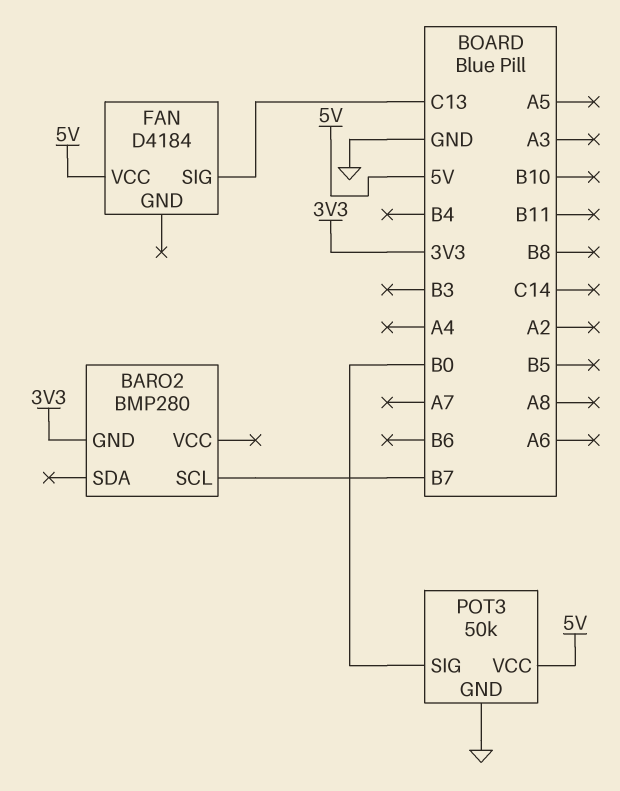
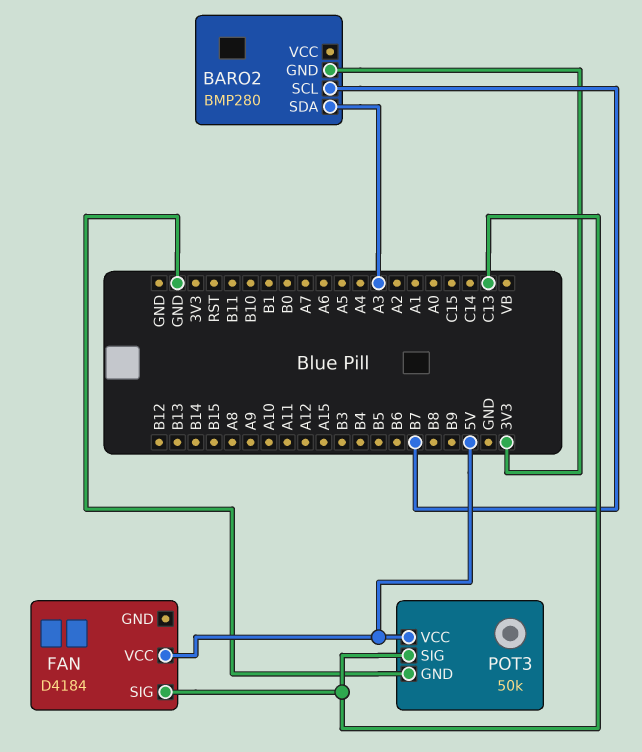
BARO2 pin SDA: none -> A3
POT3 pin SIG: B0 -> C13

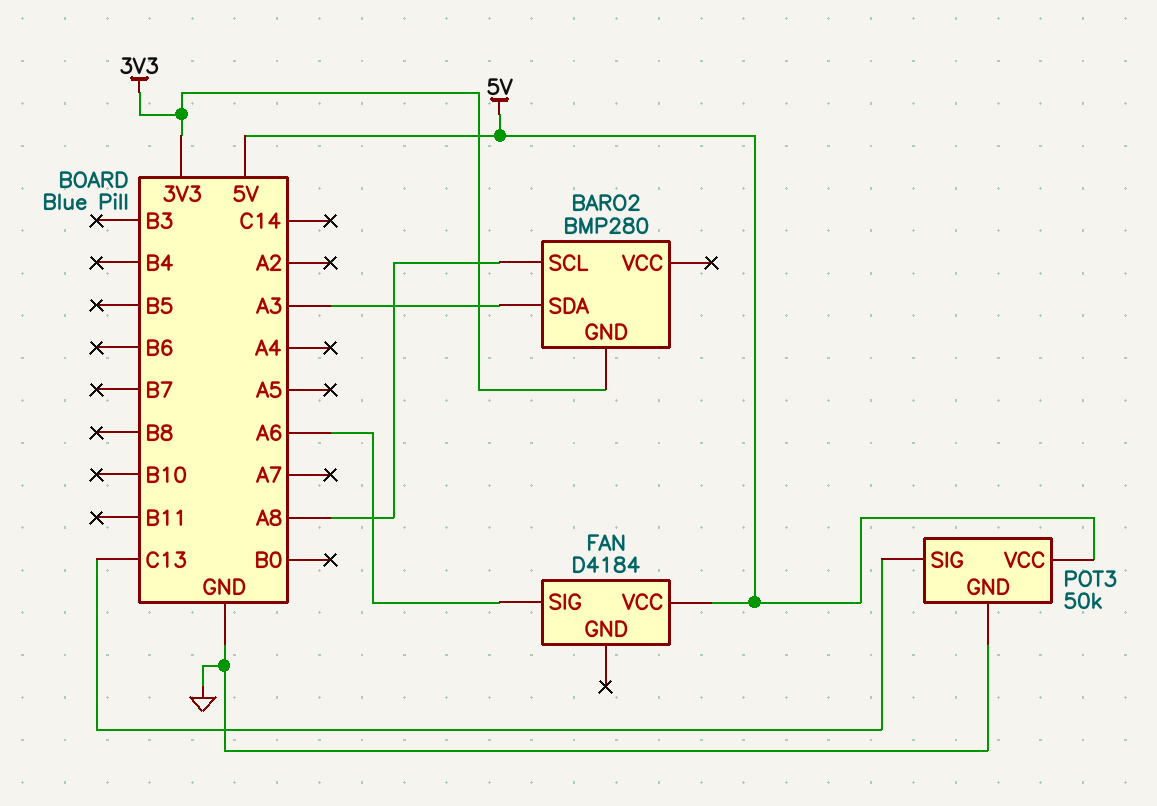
BARO2 pin SCL: B7 -> A8
FAN pin SIG: C13 -> A6

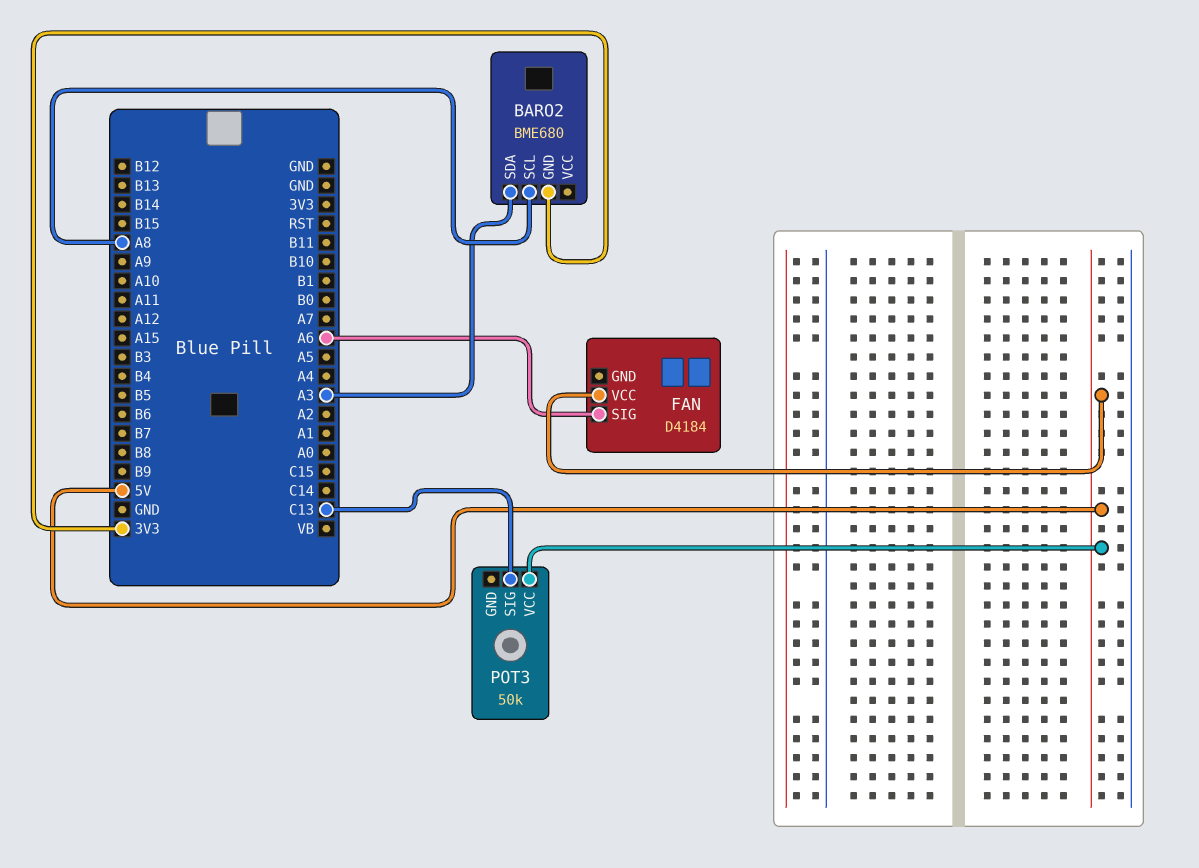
BARO2: BMP280 -> BME680
POT3 pin GND: GND -> none

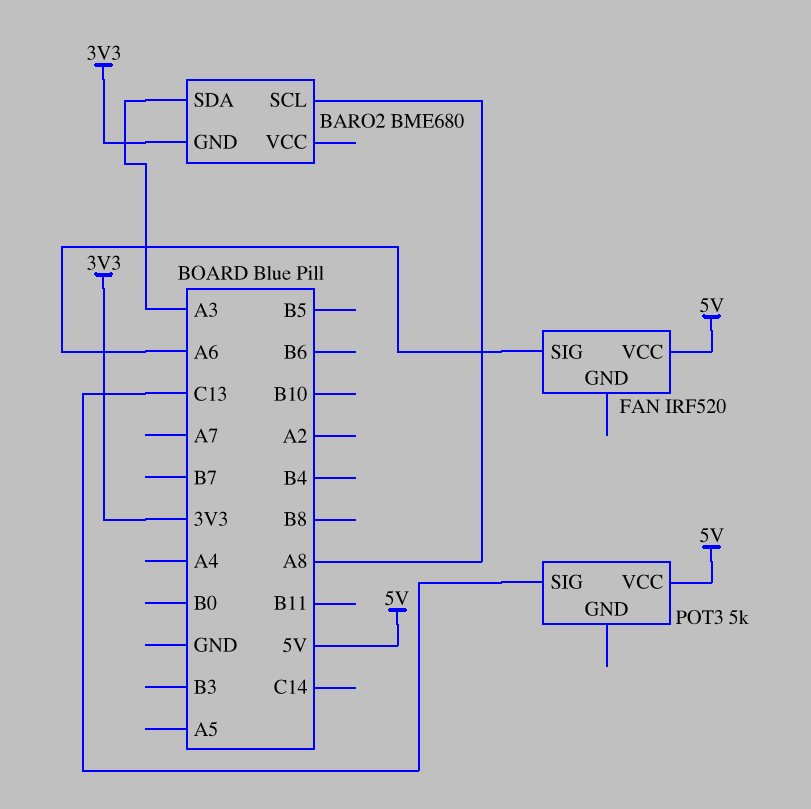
FAN: D4184 -> IRF520
POT3: 50k -> 5k

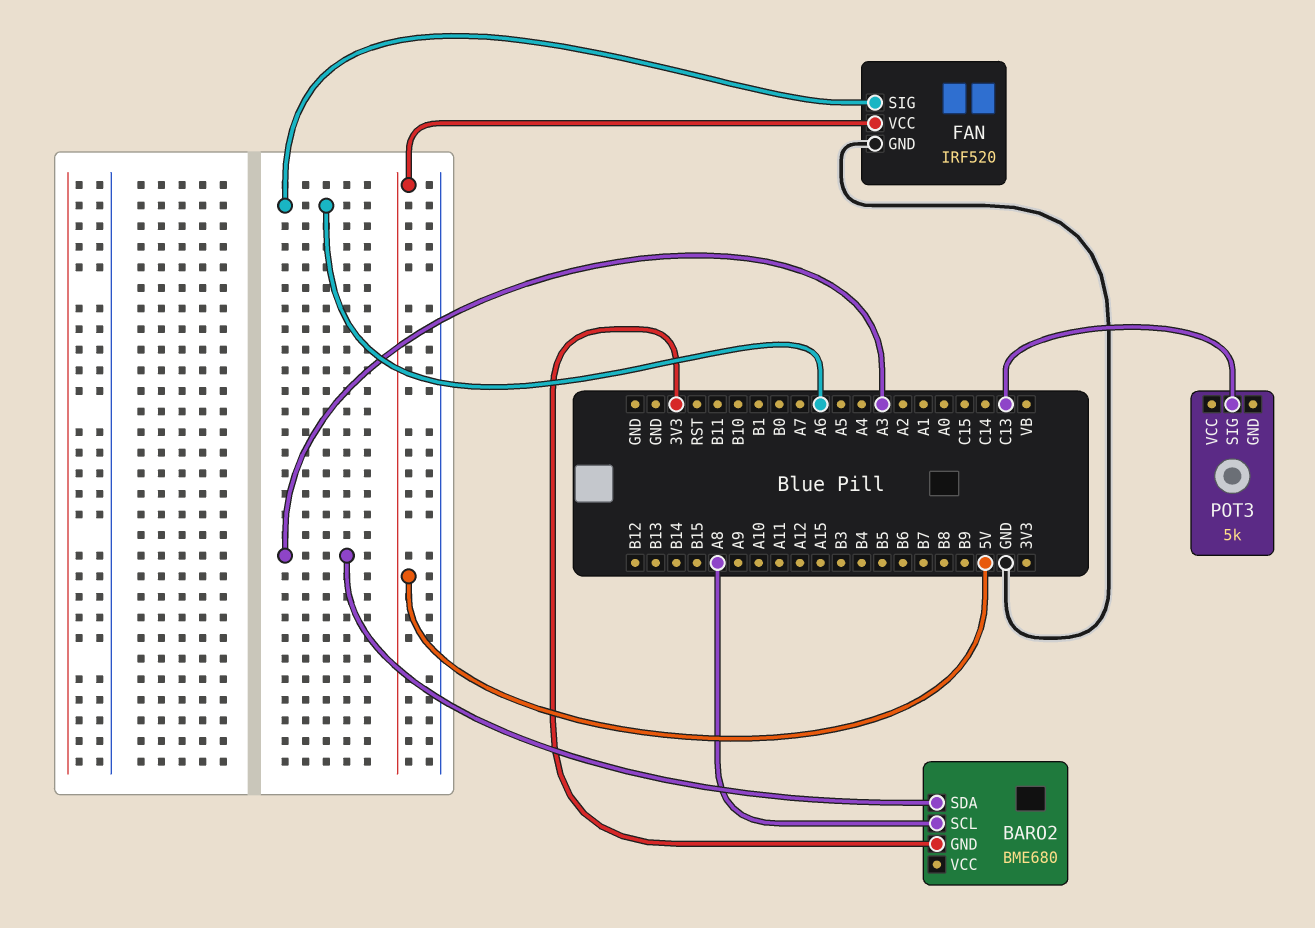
FAN pin GND: none -> GND
POT3 pin VCC: 5V -> none

